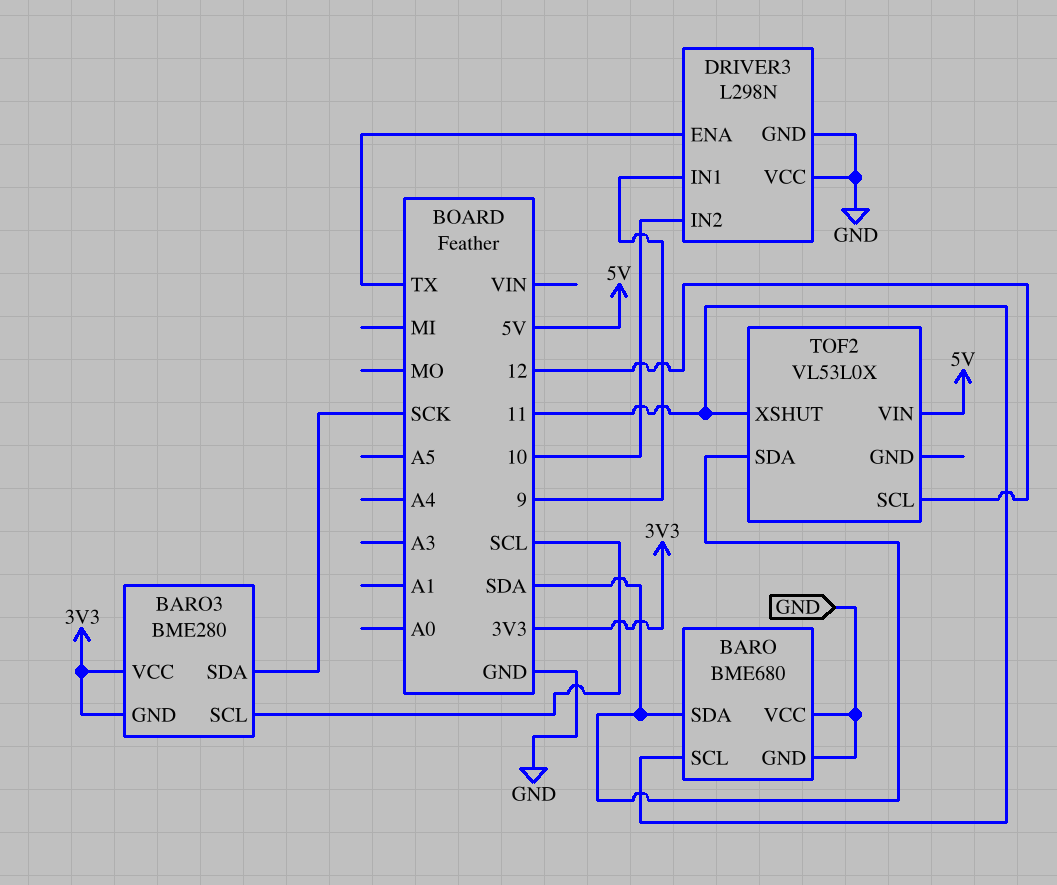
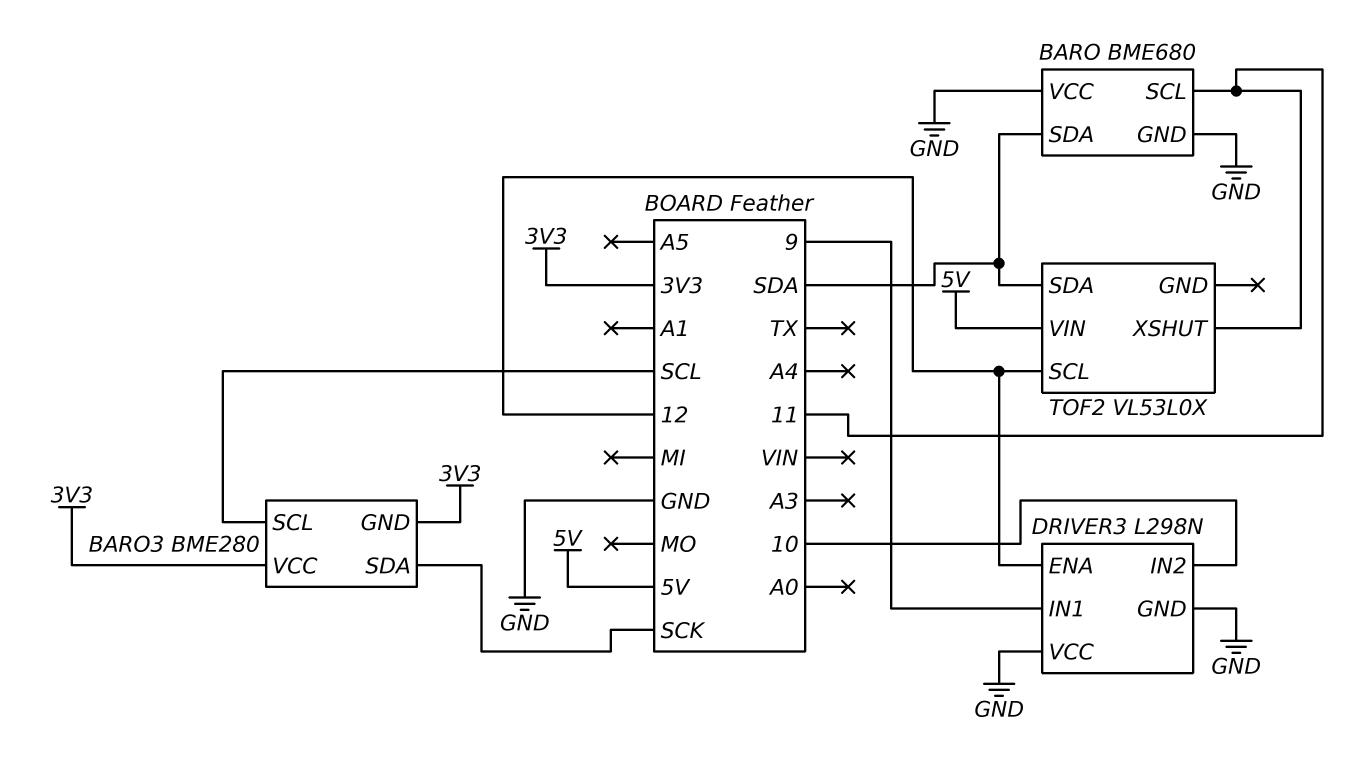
DRIVER3 pin ENA: TX -> 12

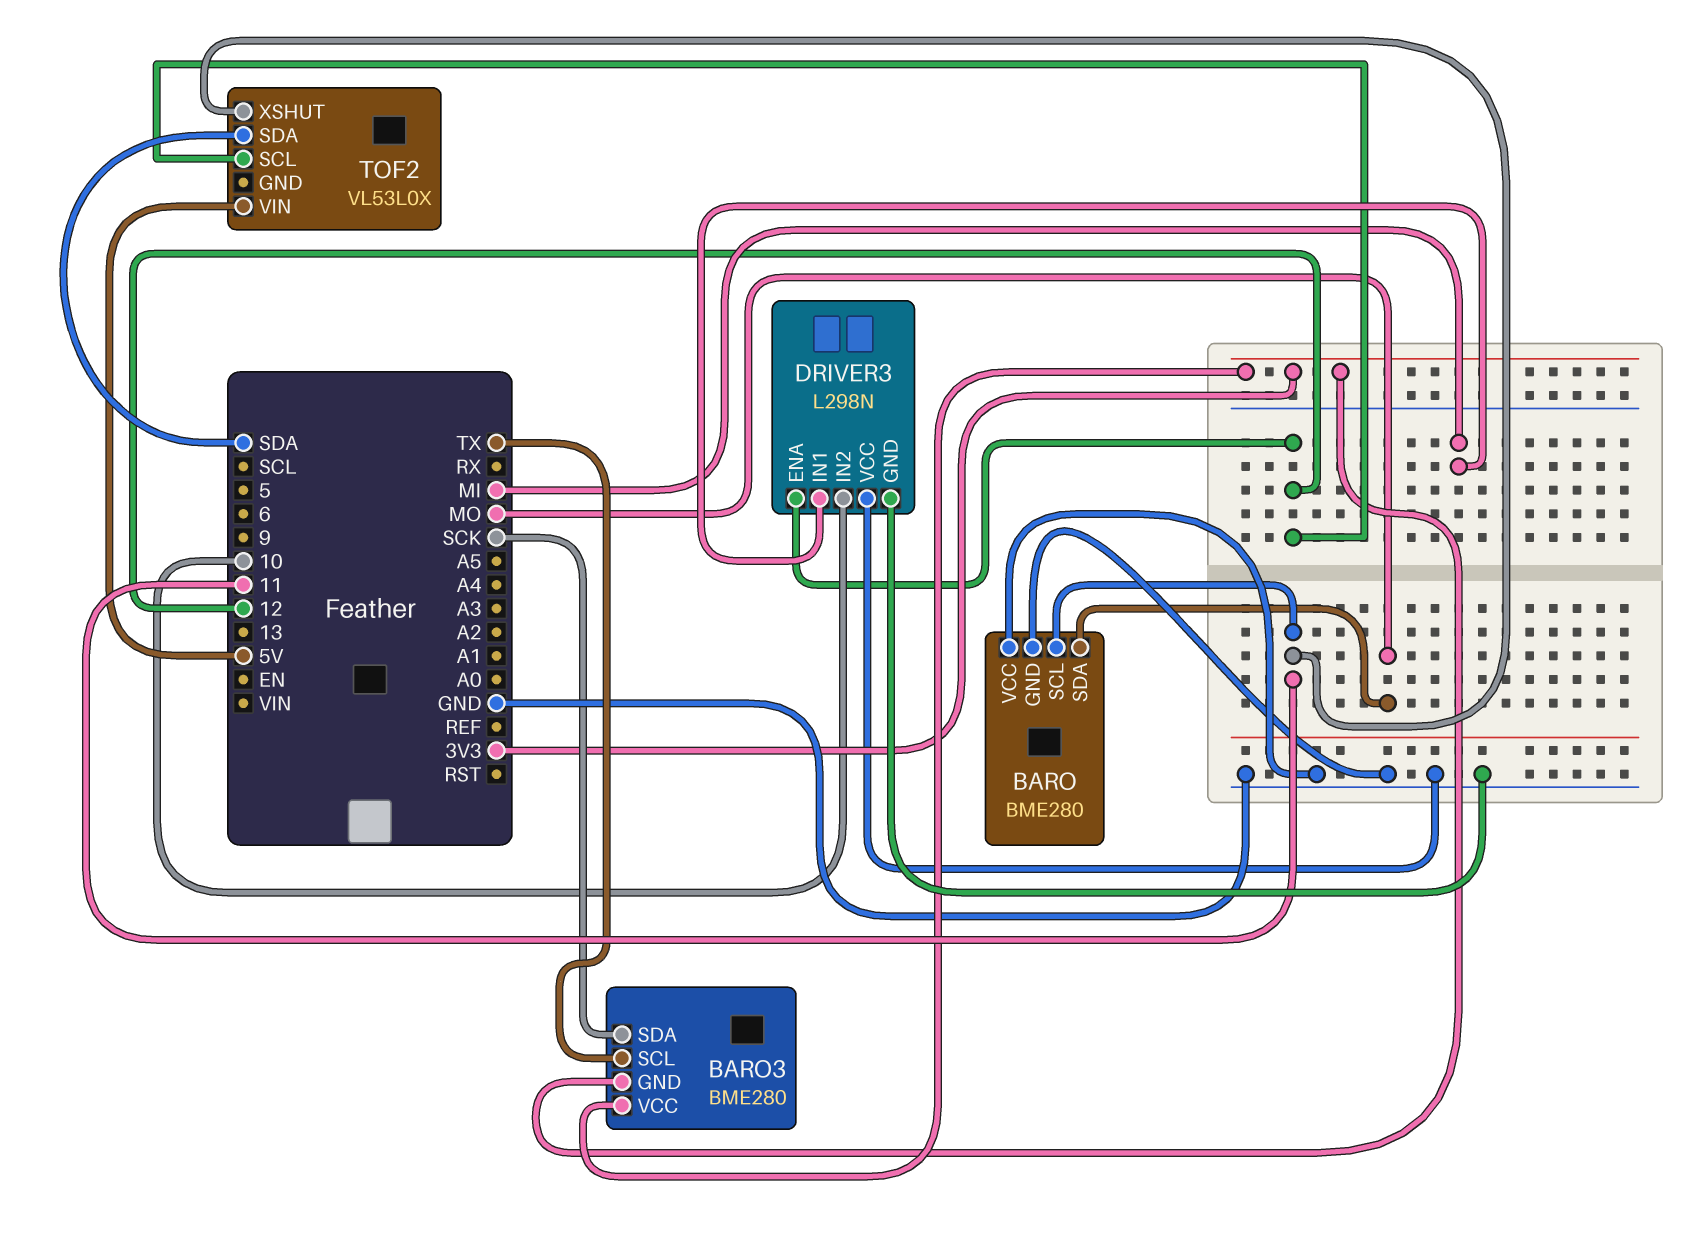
BARO: BME680 -> BME280
BARO pin SDA: SDA -> MO
BARO3 pin SCL: SCL -> TX
DRIVER3 pin IN1: 9 -> MI

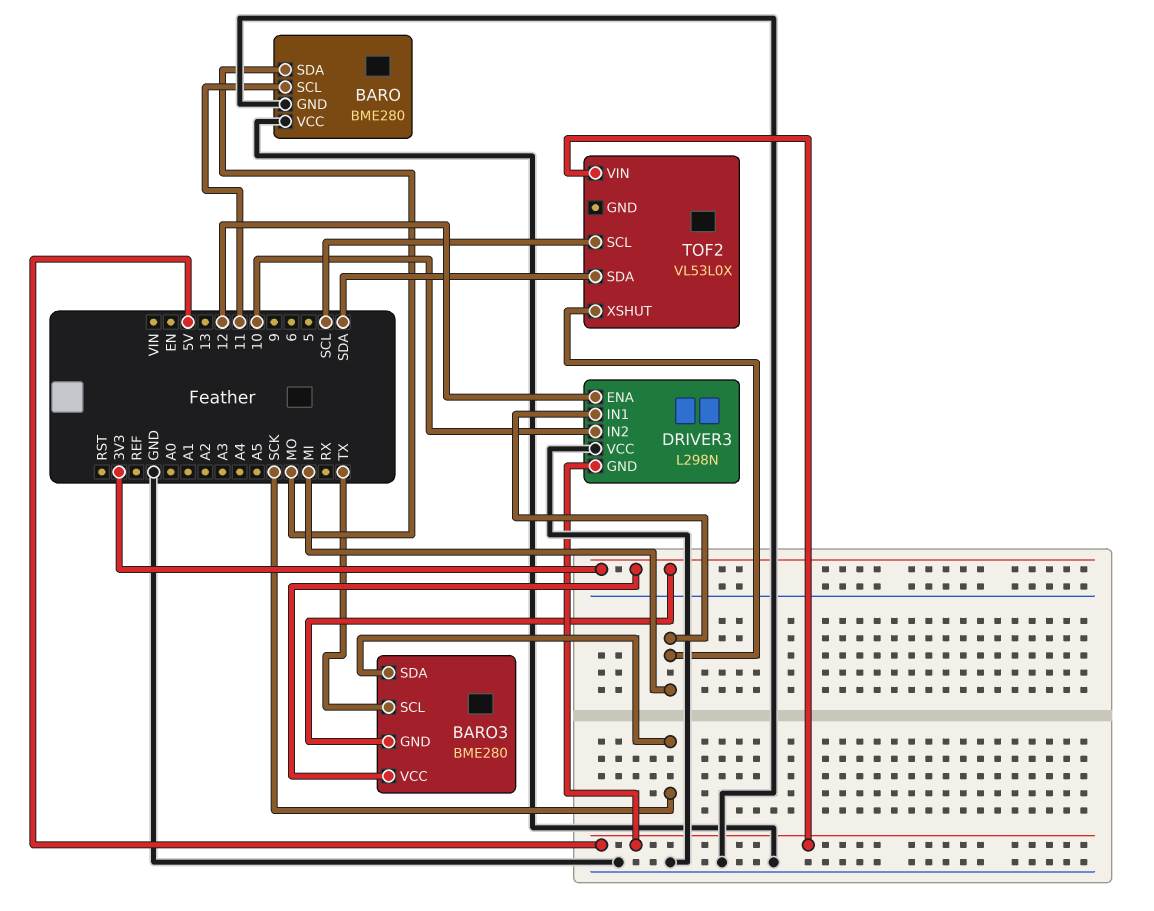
DRIVER3 pin GND: GND -> 5V
TOF2 pin SCL: 12 -> SCL
TOF2 pin XSHUT: 11 -> MI

